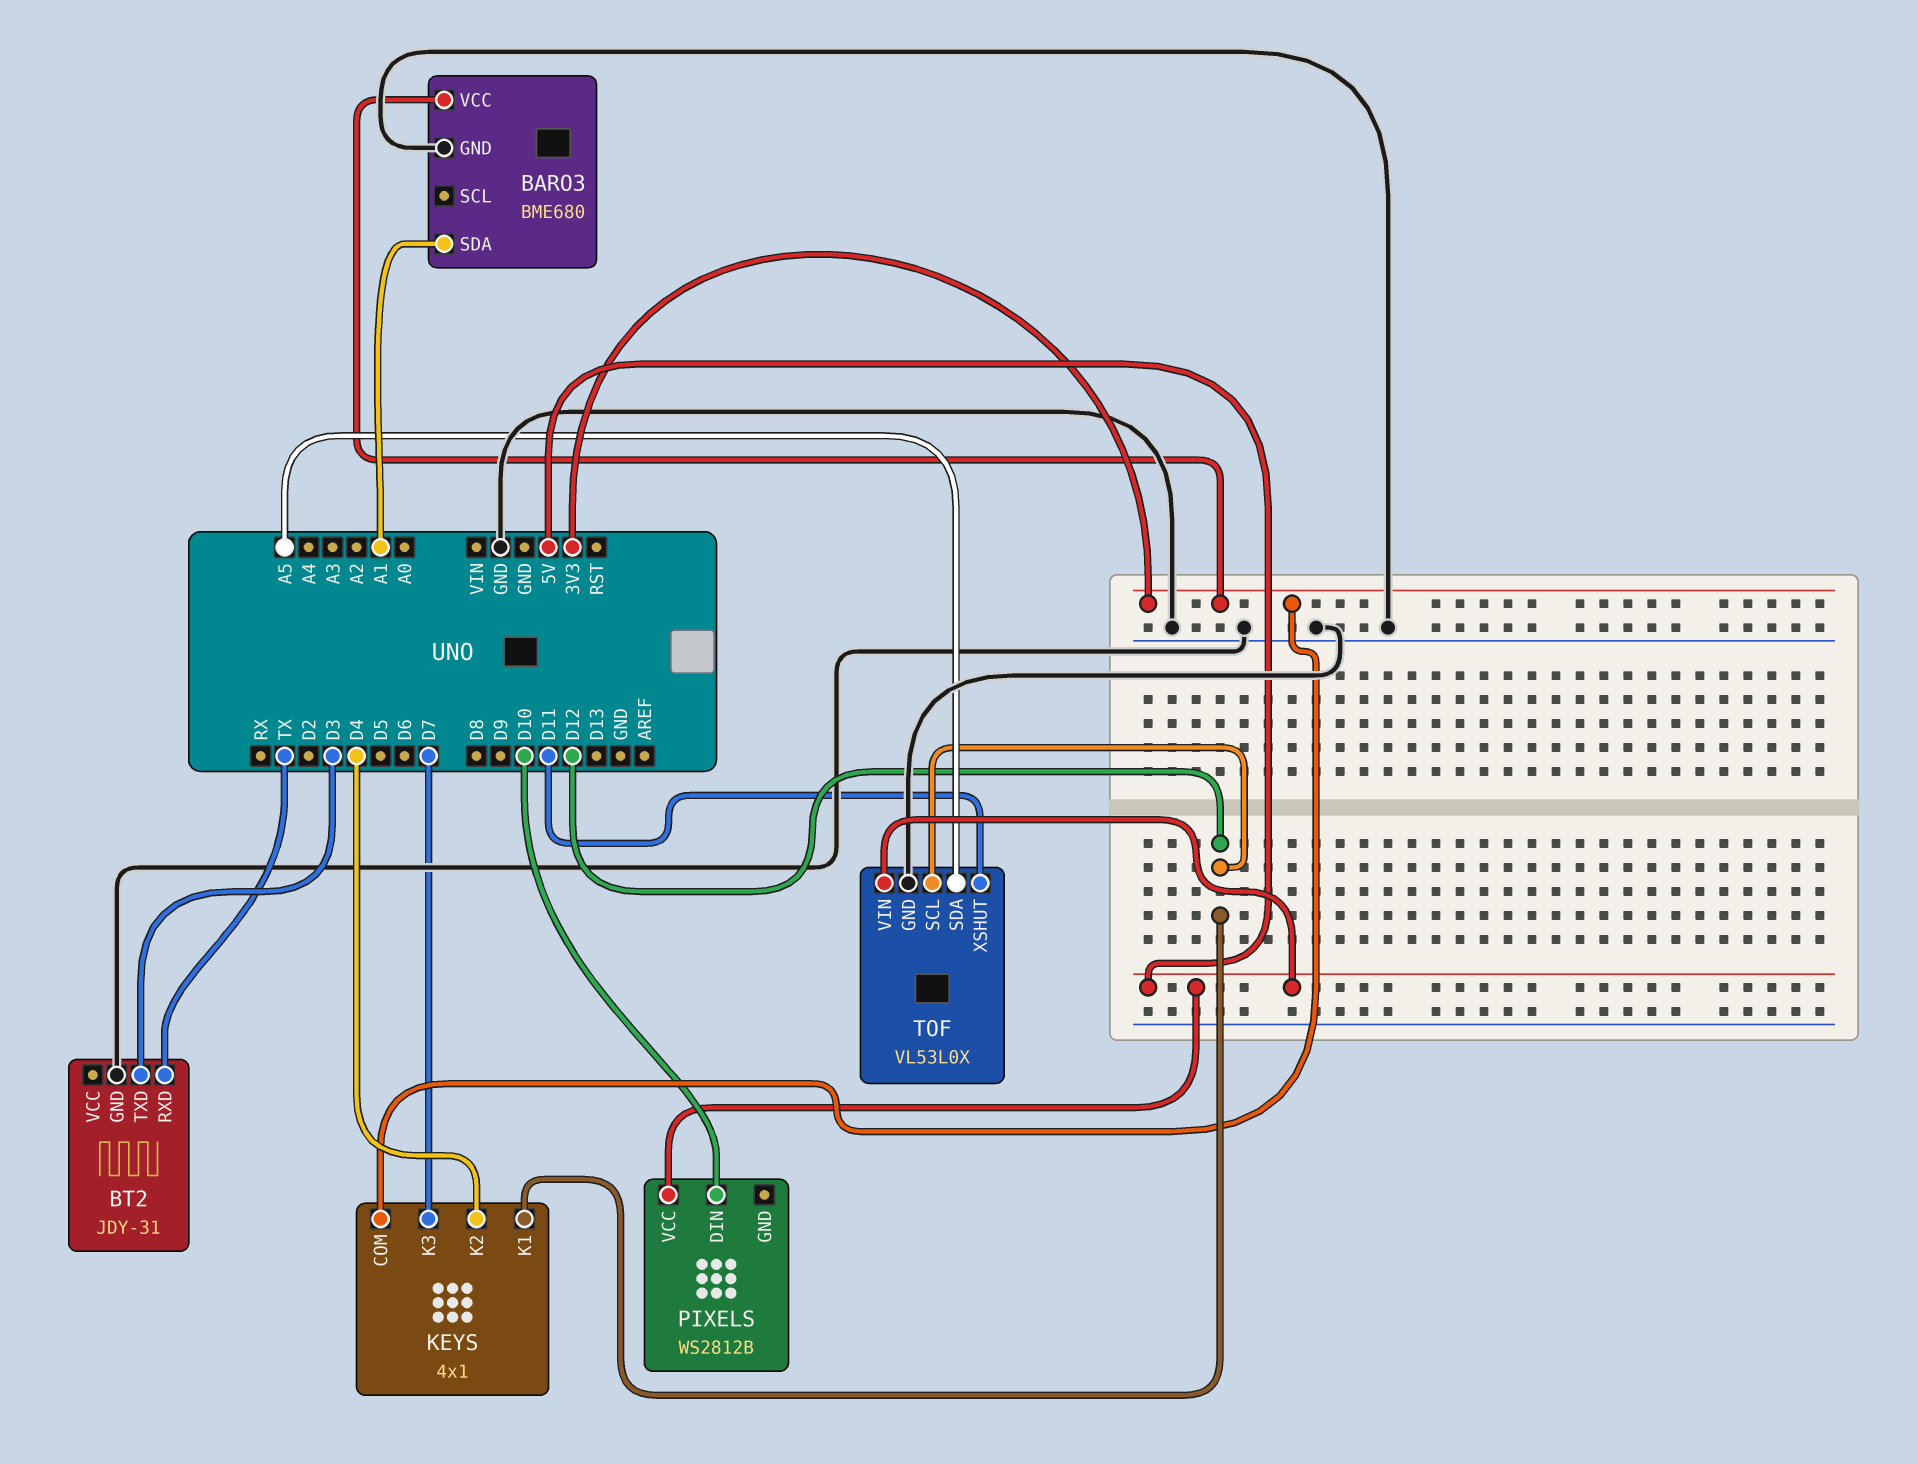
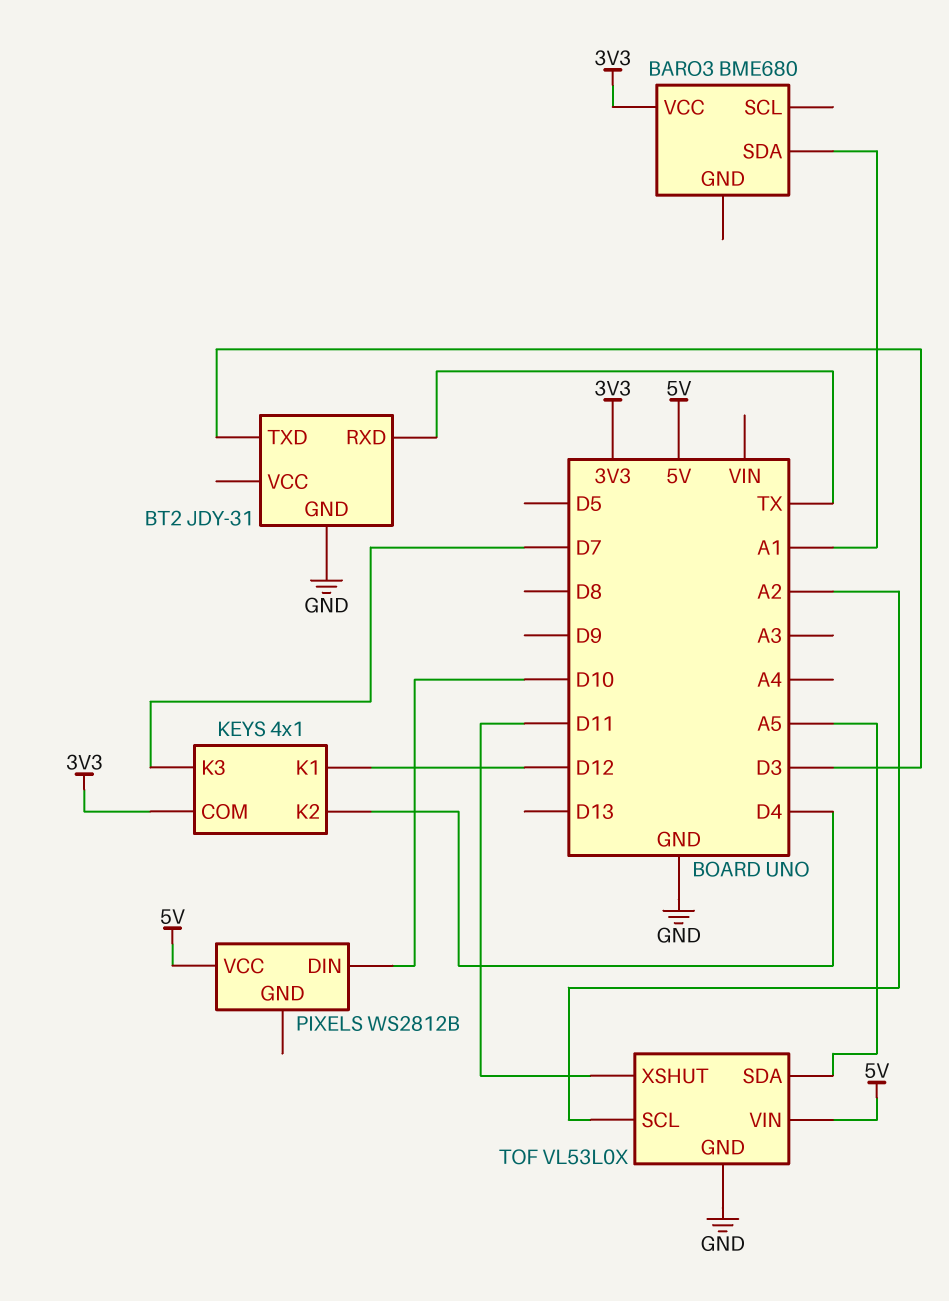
BARO3 pin GND: GND -> none
TOF pin SCL: D12 -> A2

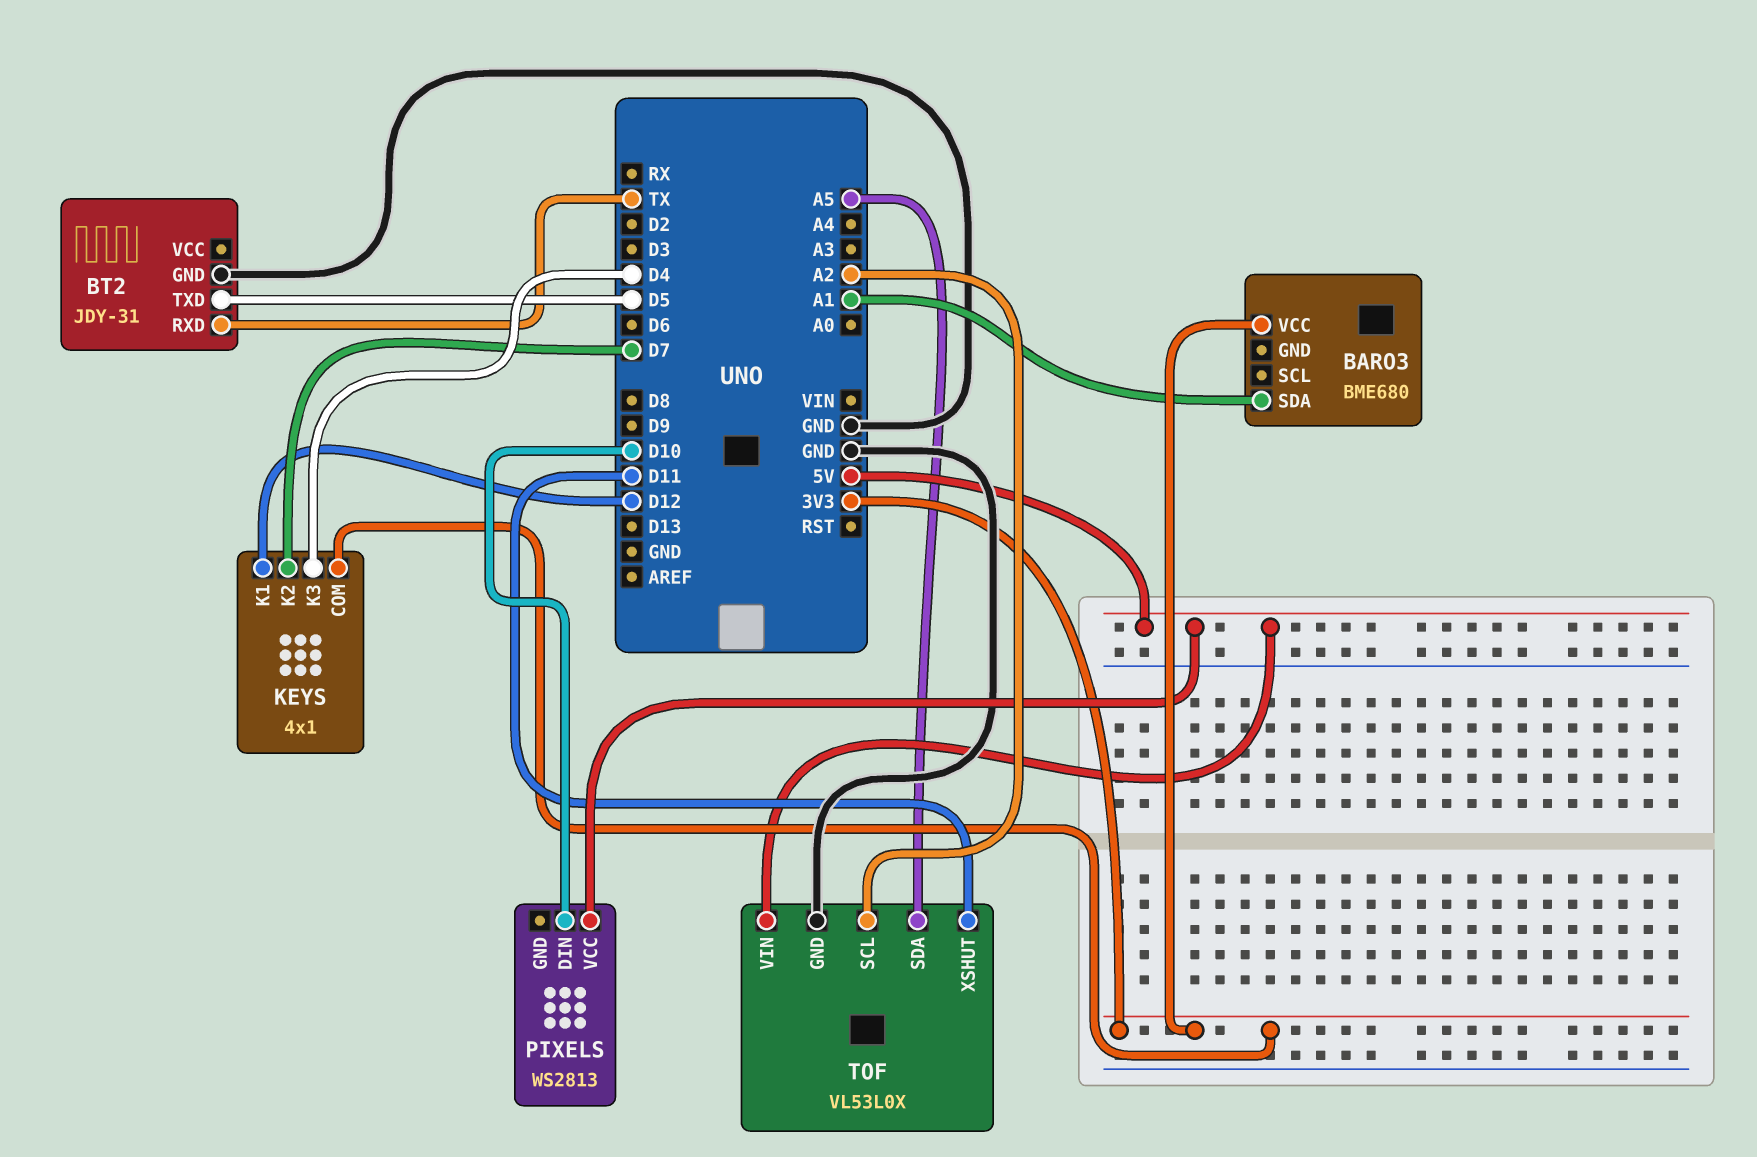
BT2 pin TXD: D3 -> D5
KEYS pin K2: D4 -> D7
KEYS pin K3: D7 -> D4
PIXELS: WS2812B -> WS2813

